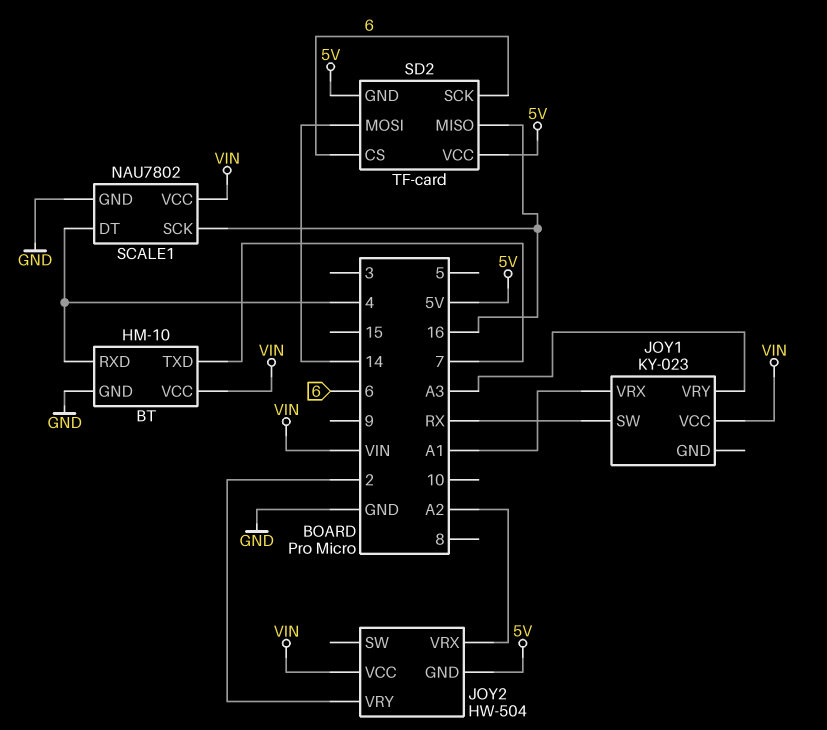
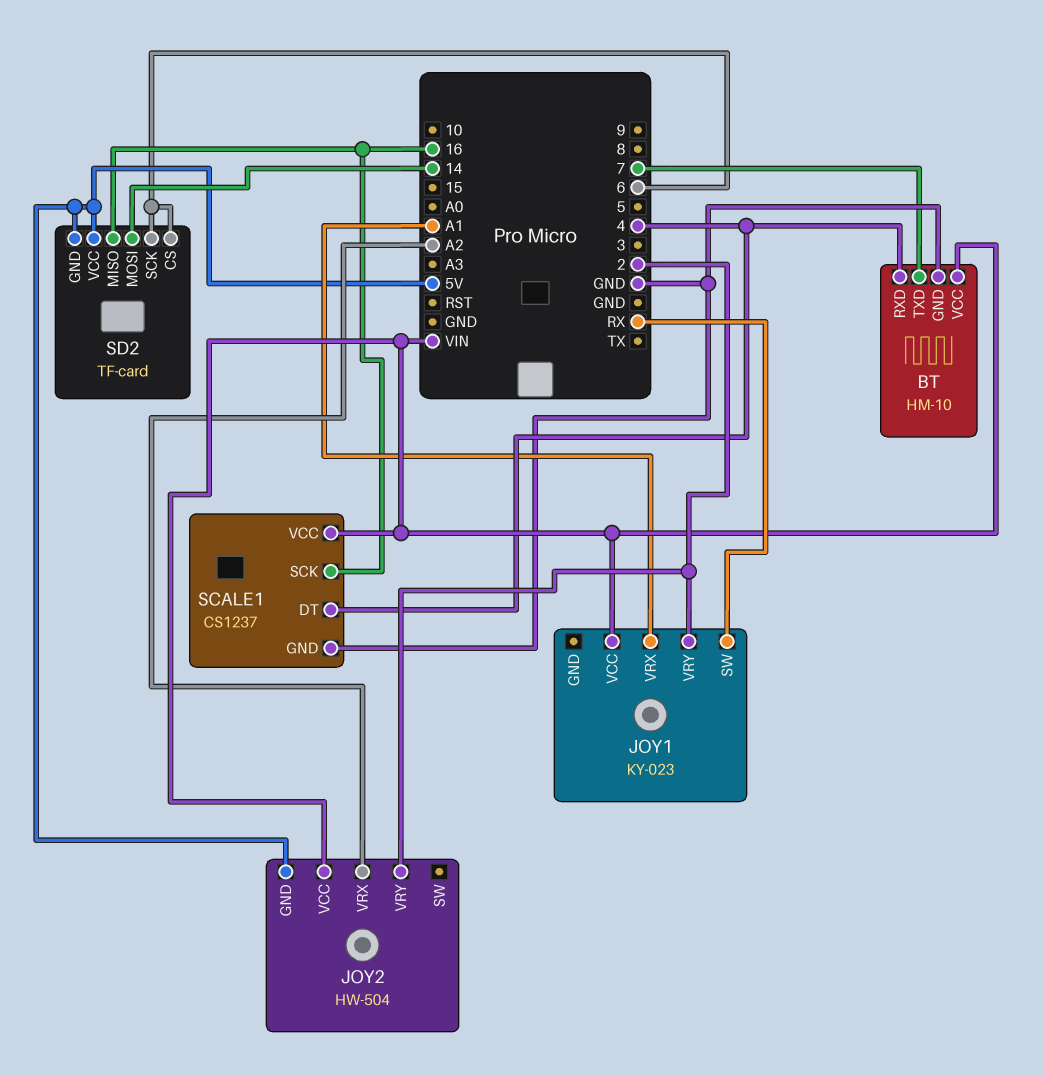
JOY1 pin VRY: A3 -> 2
SCALE1: NAU7802 -> CS1237

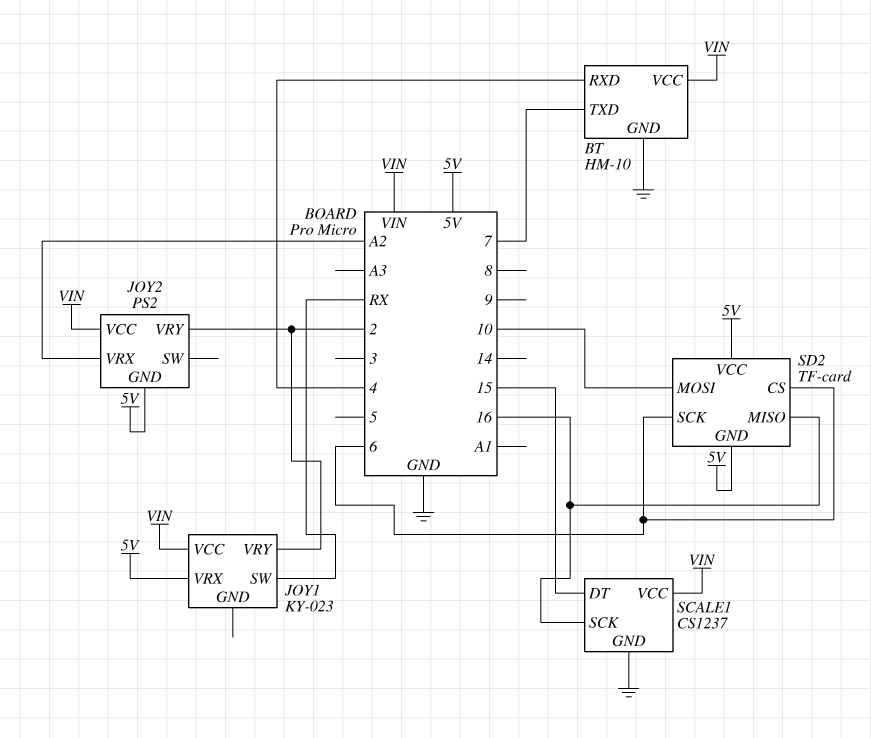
JOY1 pin VRX: A1 -> 5V
JOY2: HW-504 -> PS2
SCALE1 pin DT: 4 -> 15
SD2 pin MOSI: 14 -> 10

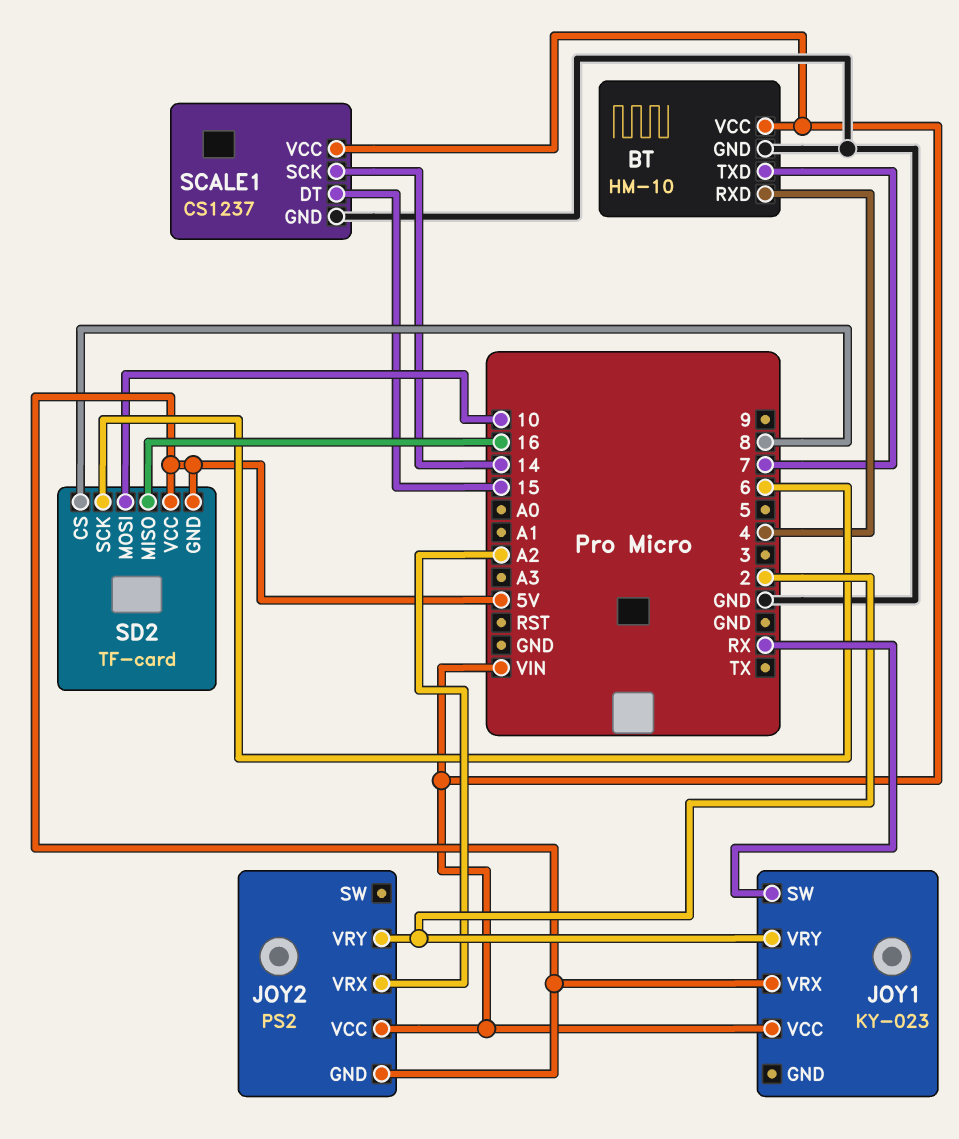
SCALE1 pin SCK: 16 -> 14
SD2 pin CS: 6 -> 8

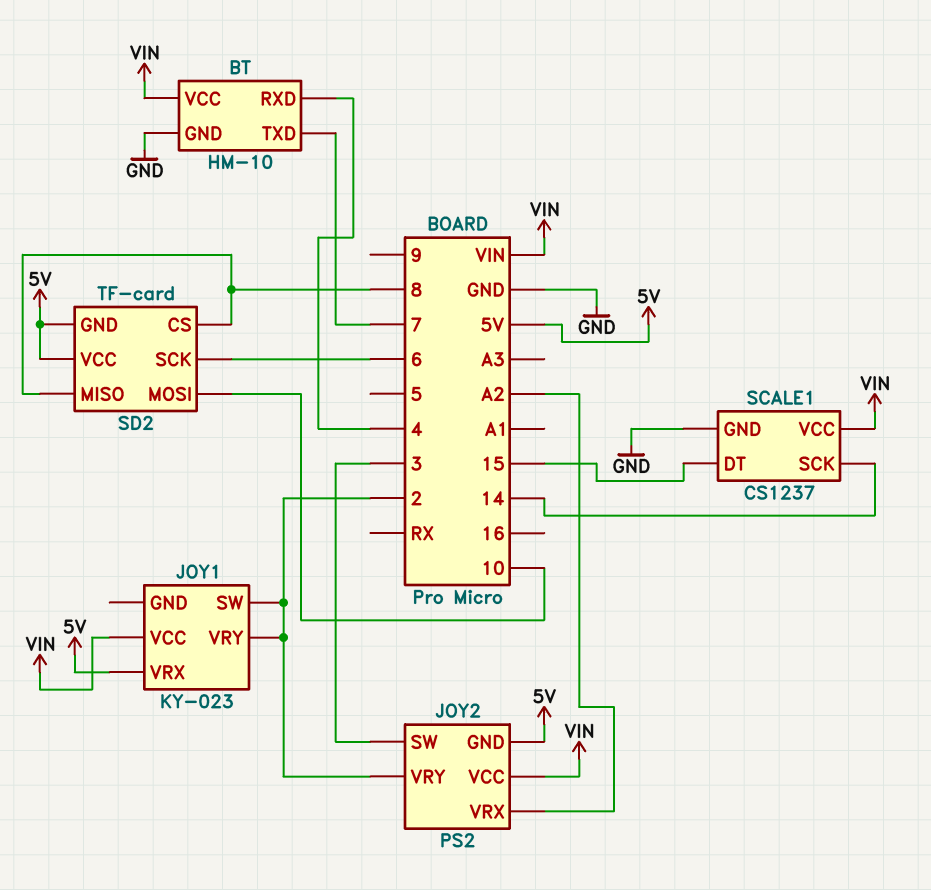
JOY1 pin SW: RX -> 2
JOY2 pin SW: none -> 3
SD2 pin MISO: 16 -> 8

